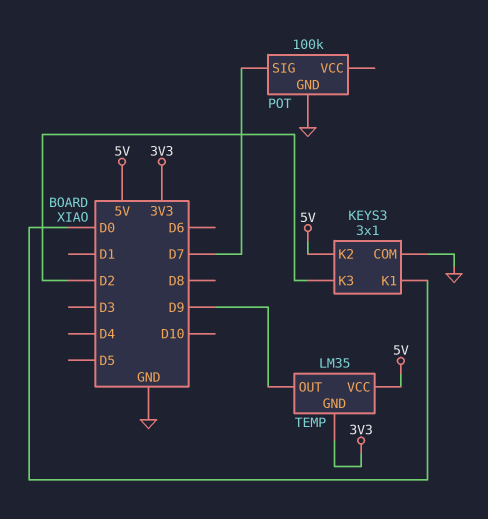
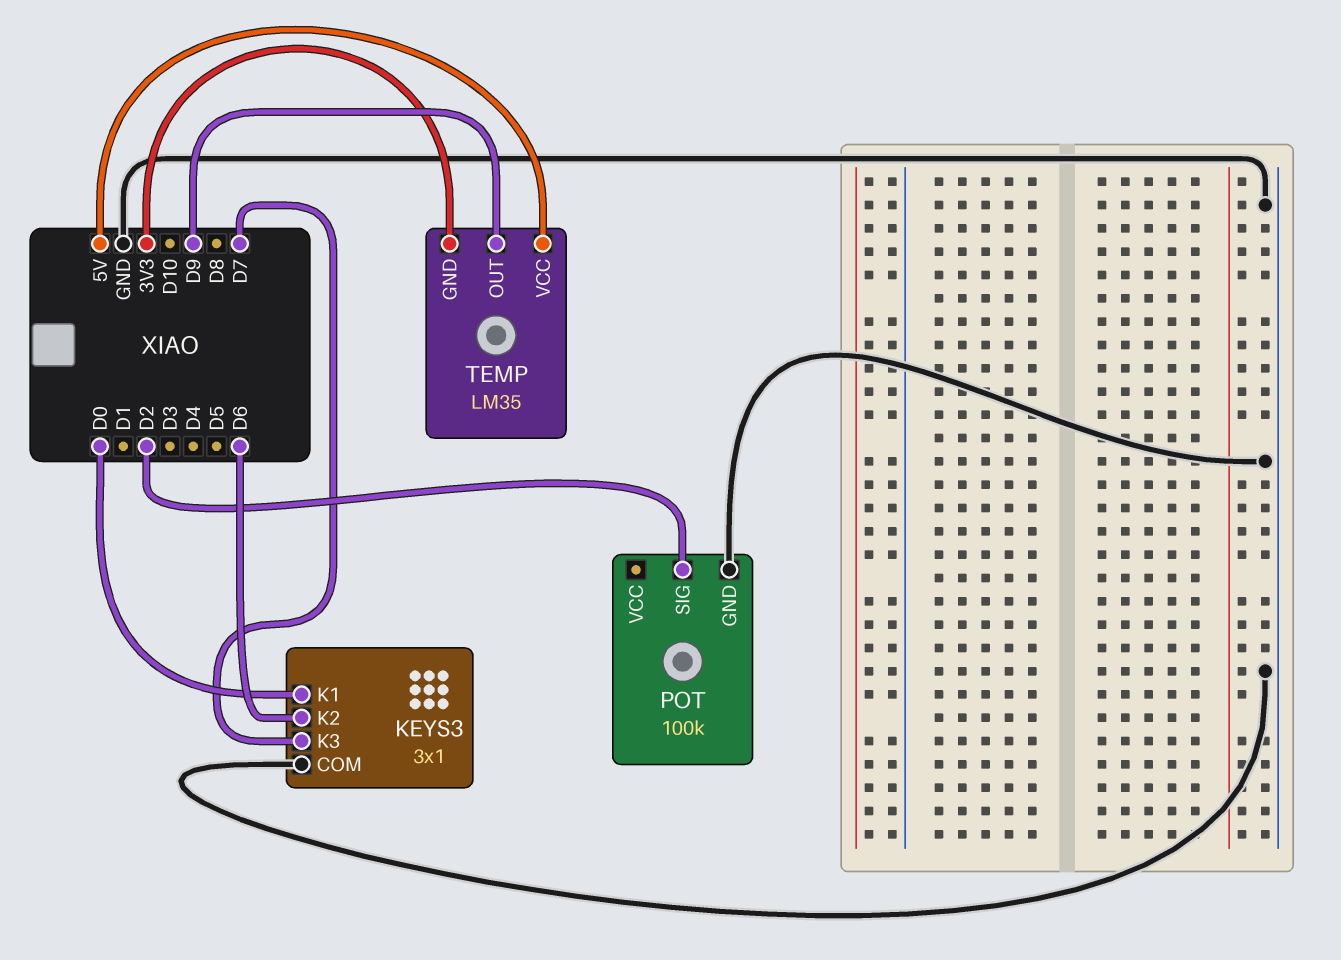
KEYS3 pin K2: 5V -> D6
KEYS3 pin K3: D2 -> D7
POT pin SIG: D7 -> D2

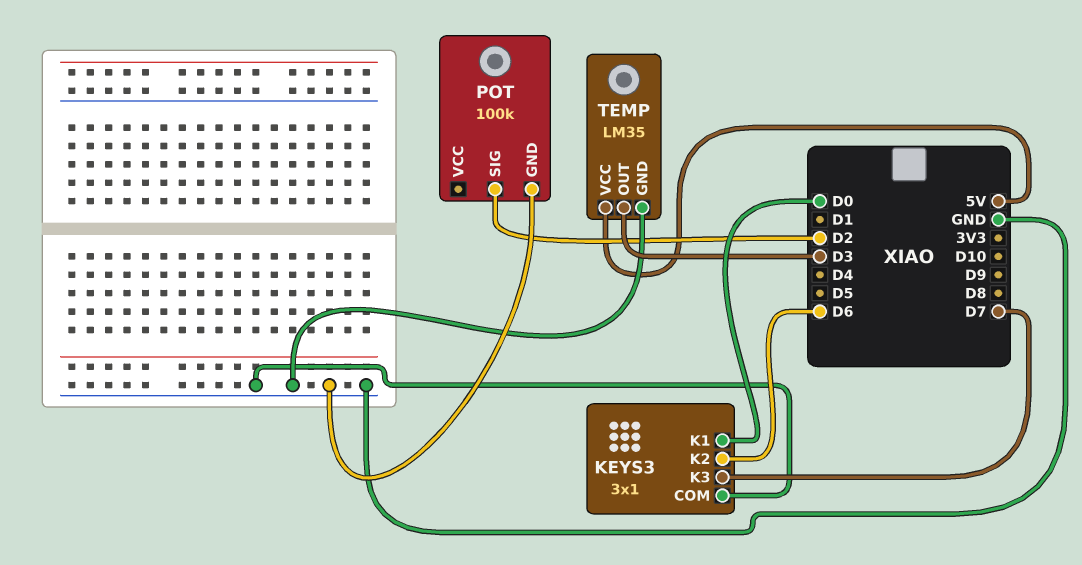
TEMP pin GND: 3V3 -> GND
TEMP pin OUT: D9 -> D3

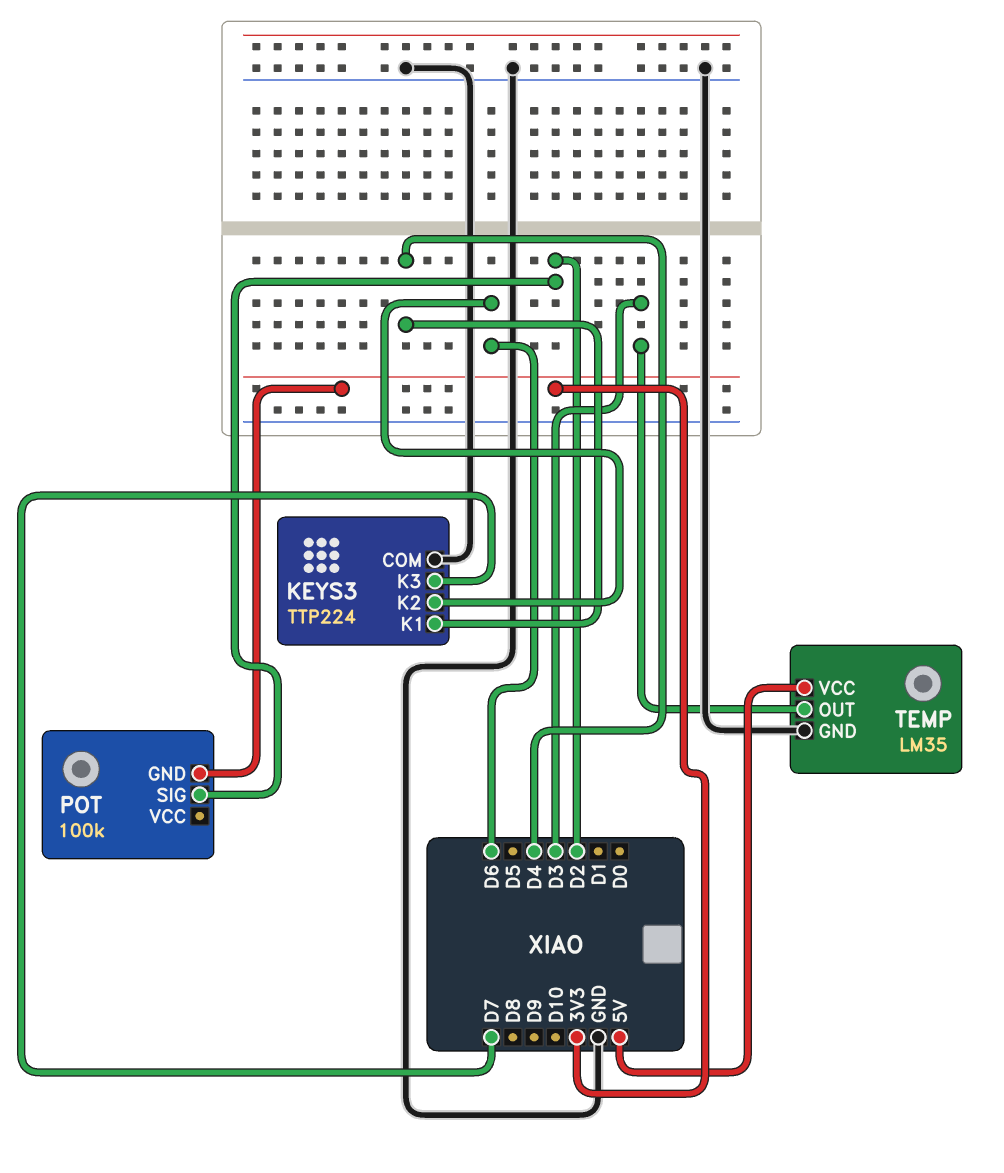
KEYS3: 3x1 -> TTP224
KEYS3 pin K1: D0 -> D4
POT pin GND: GND -> 3V3

